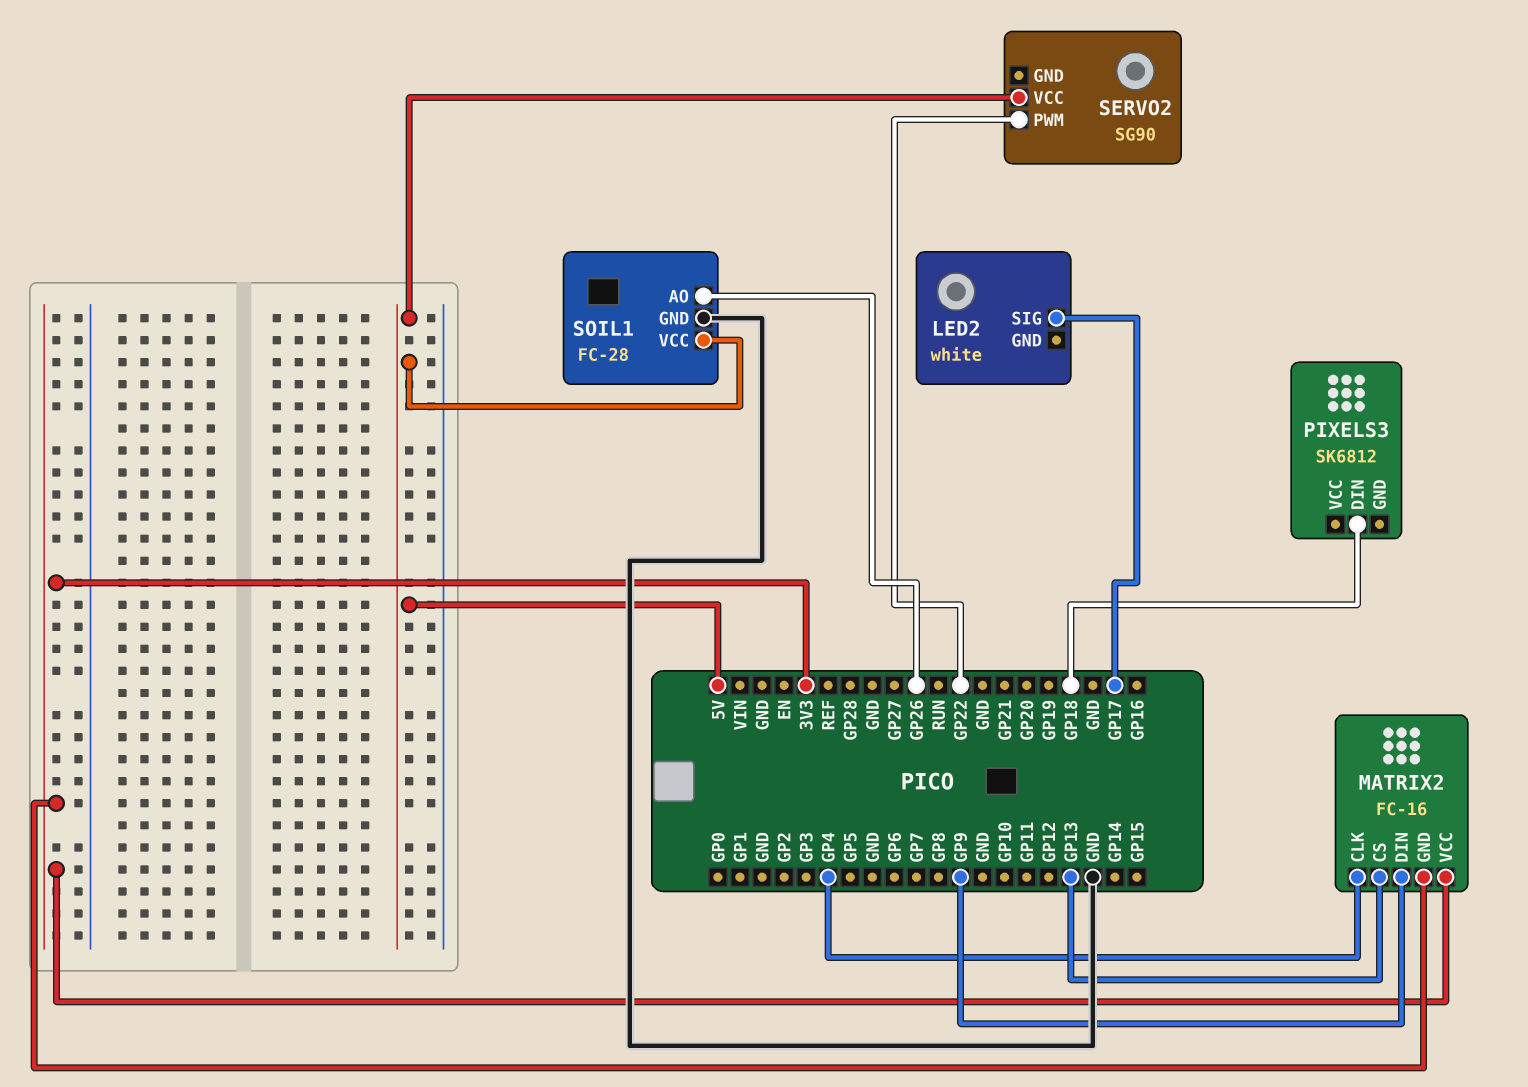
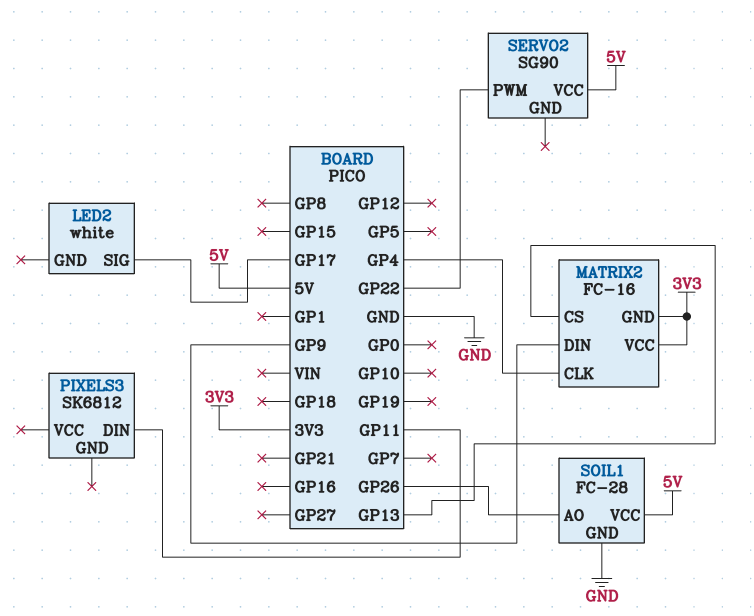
PIXELS3 pin DIN: GP18 -> GP11

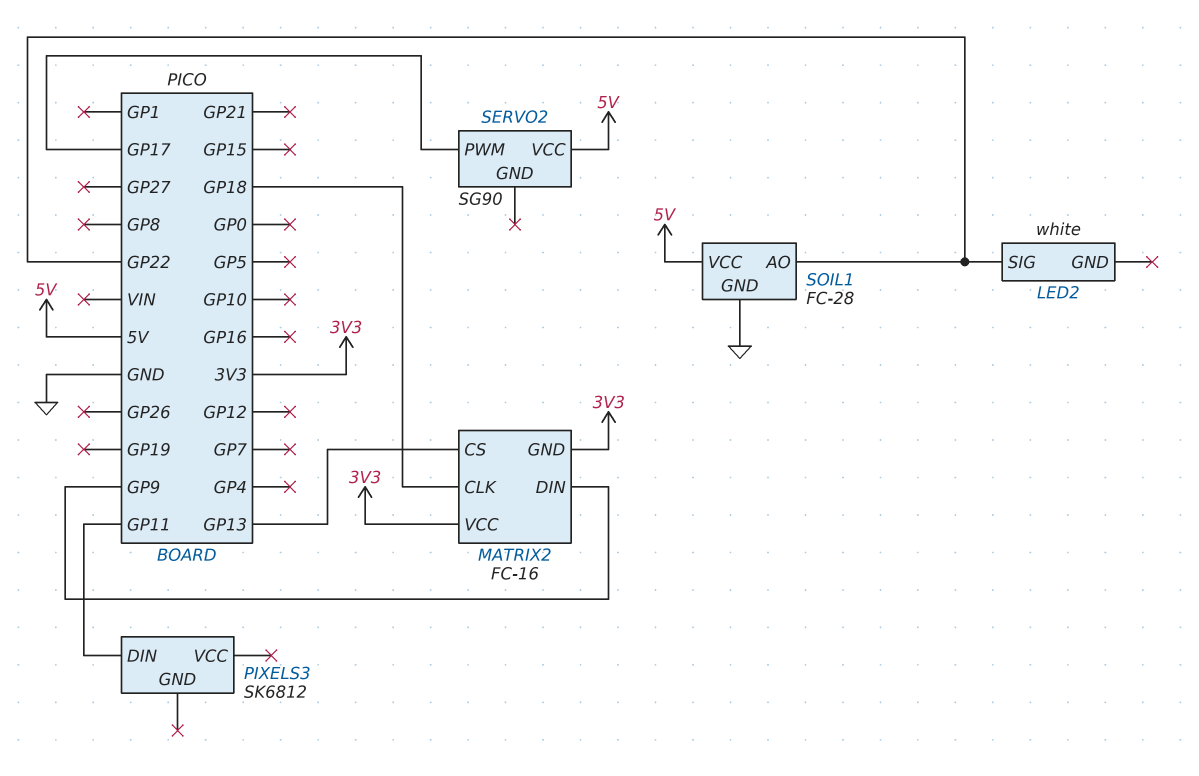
LED2 pin SIG: GP17 -> GP22
MATRIX2 pin CLK: GP4 -> GP18
SERVO2 pin PWM: GP22 -> GP17
SOIL1 pin AO: GP26 -> GP22

